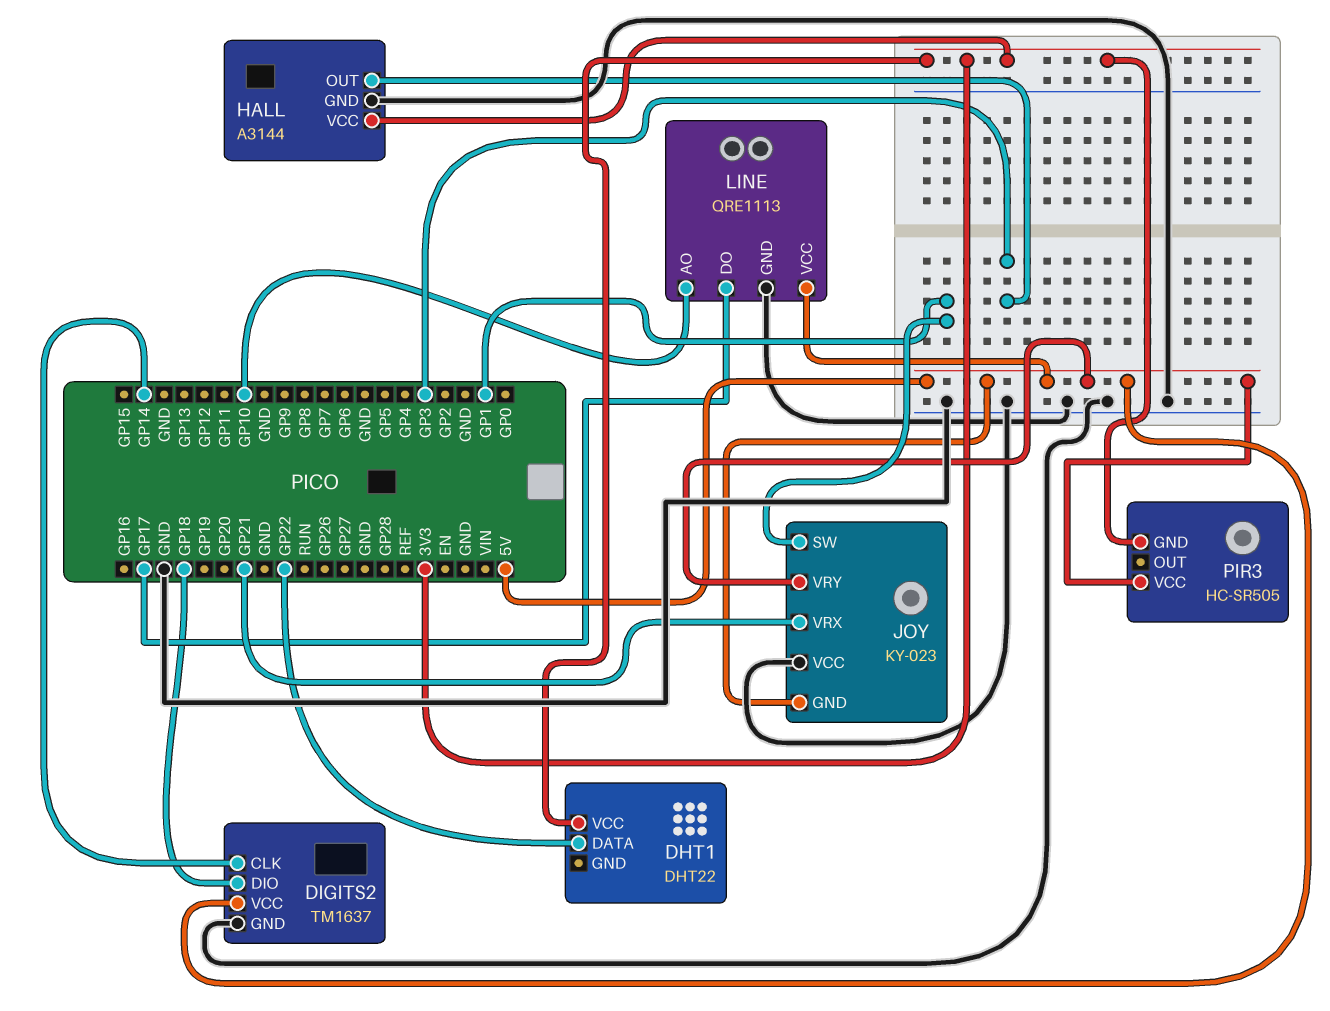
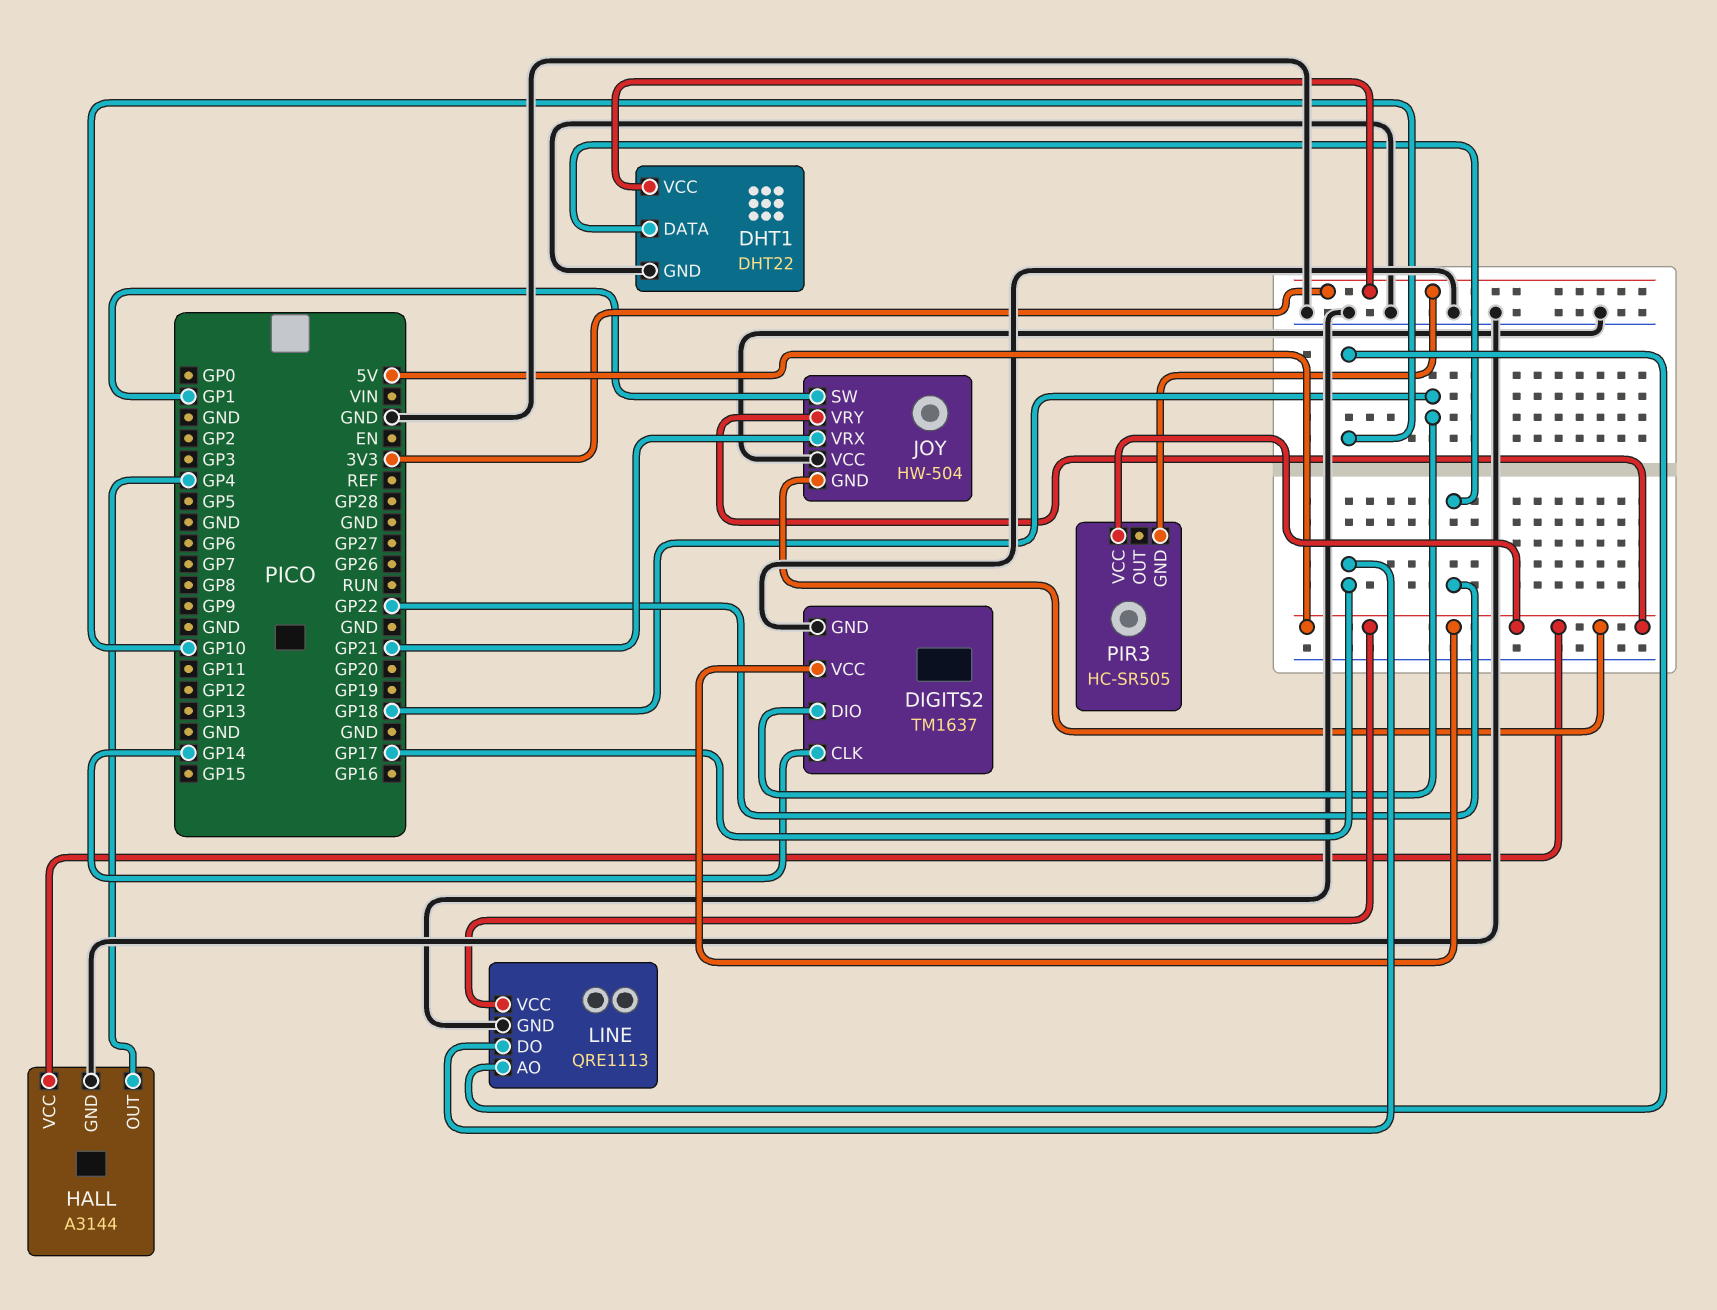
DHT1 pin GND: none -> GND
HALL pin OUT: GP3 -> GP4
HALL pin VCC: 3V3 -> 5V
JOY: KY-023 -> HW-504

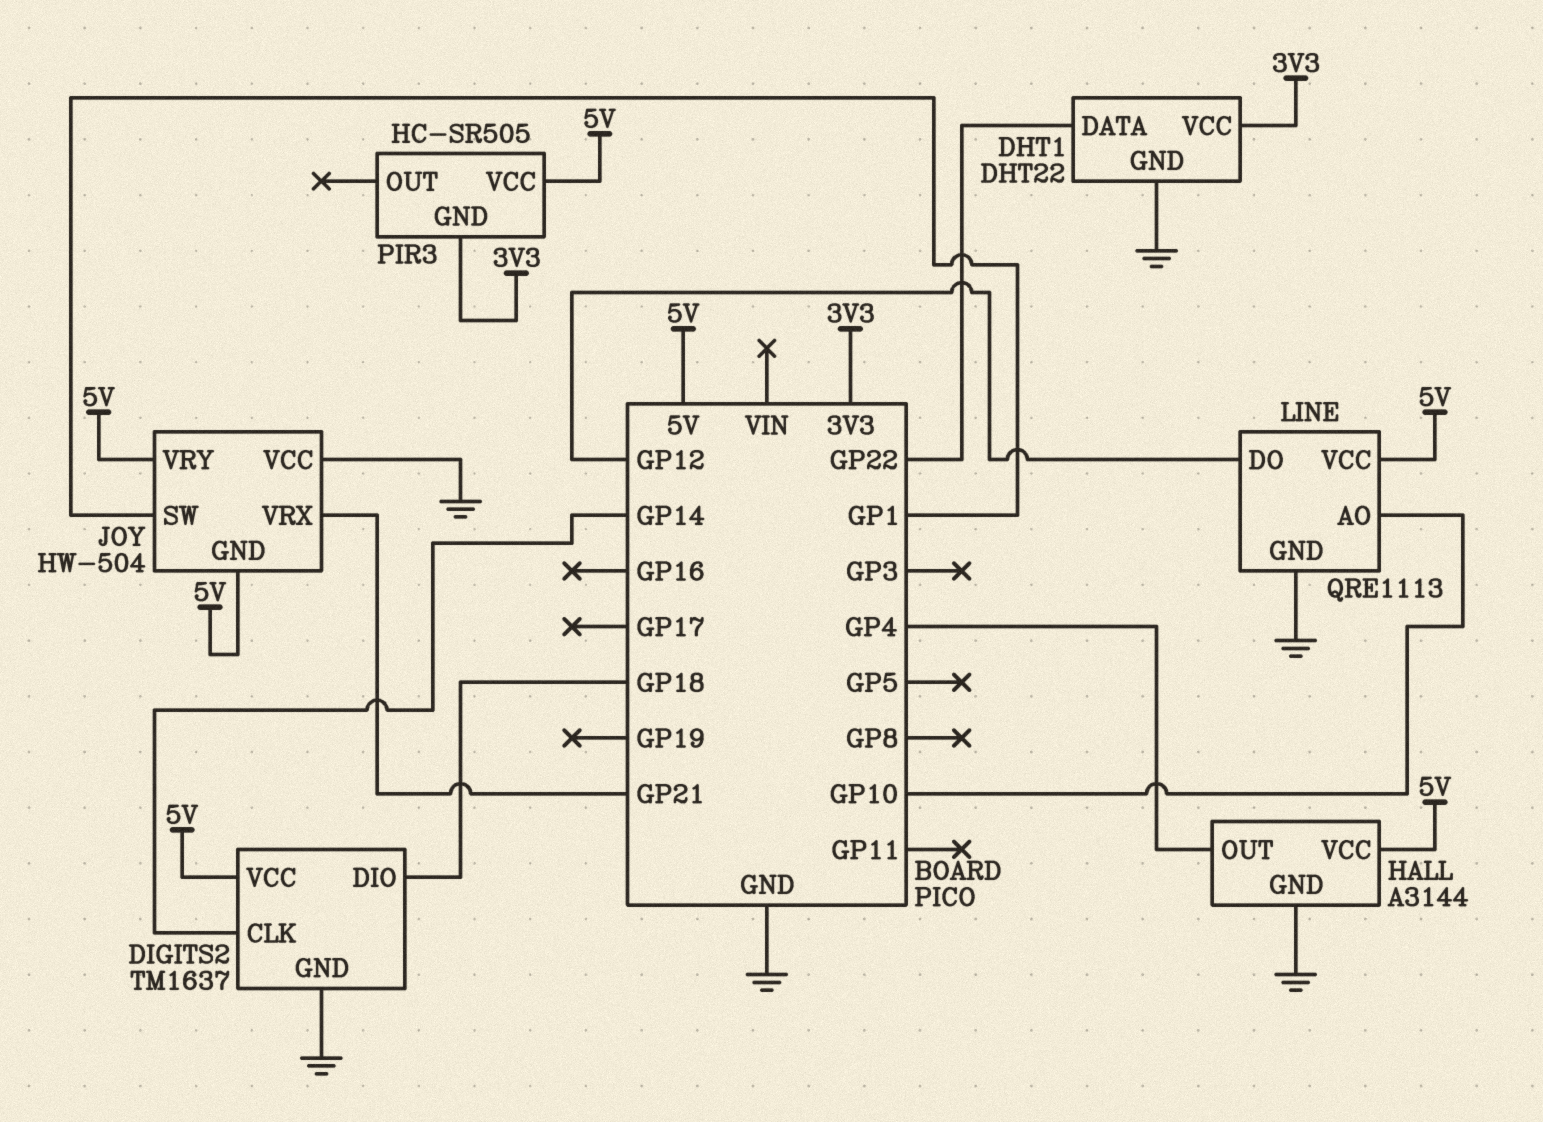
LINE pin DO: GP17 -> GP12

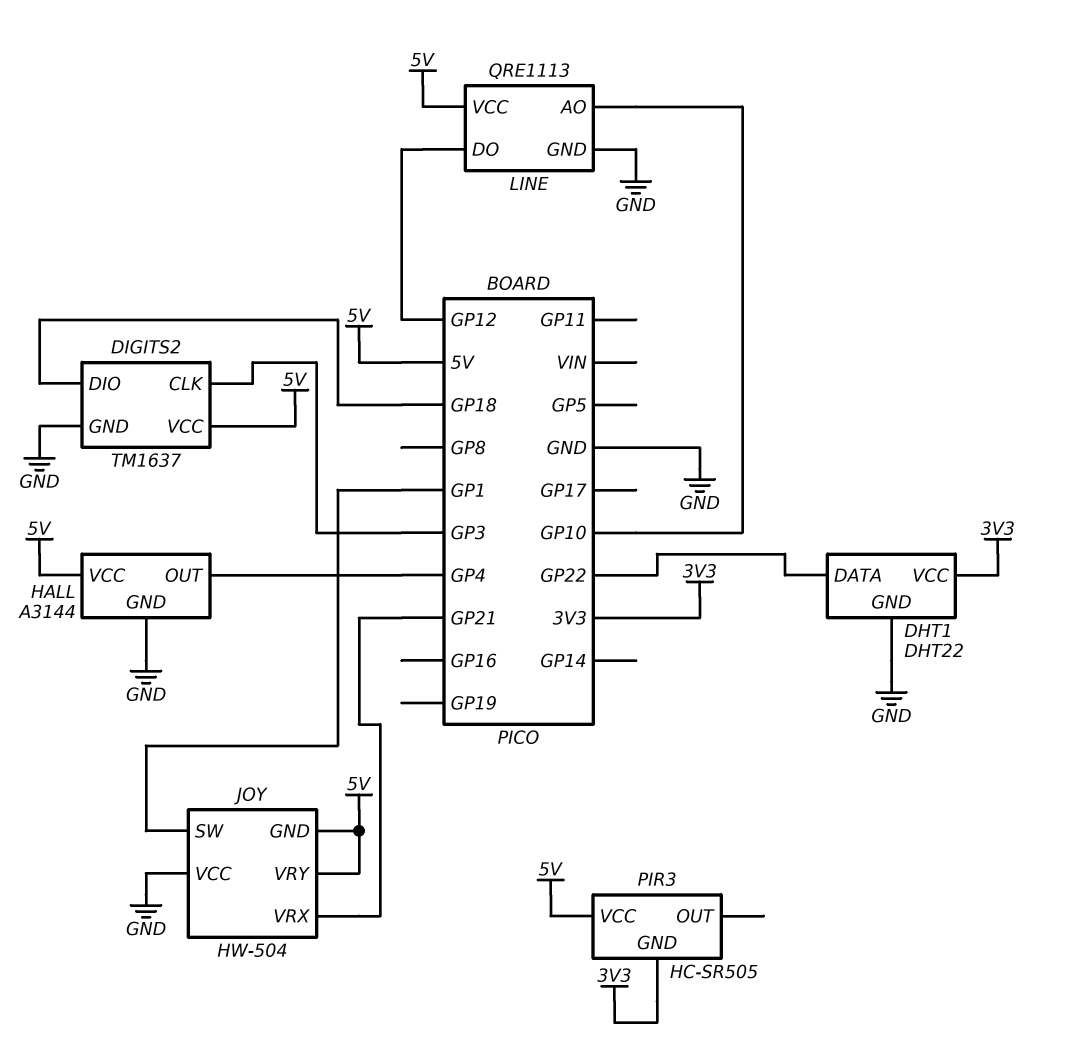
DIGITS2 pin CLK: GP14 -> GP3

